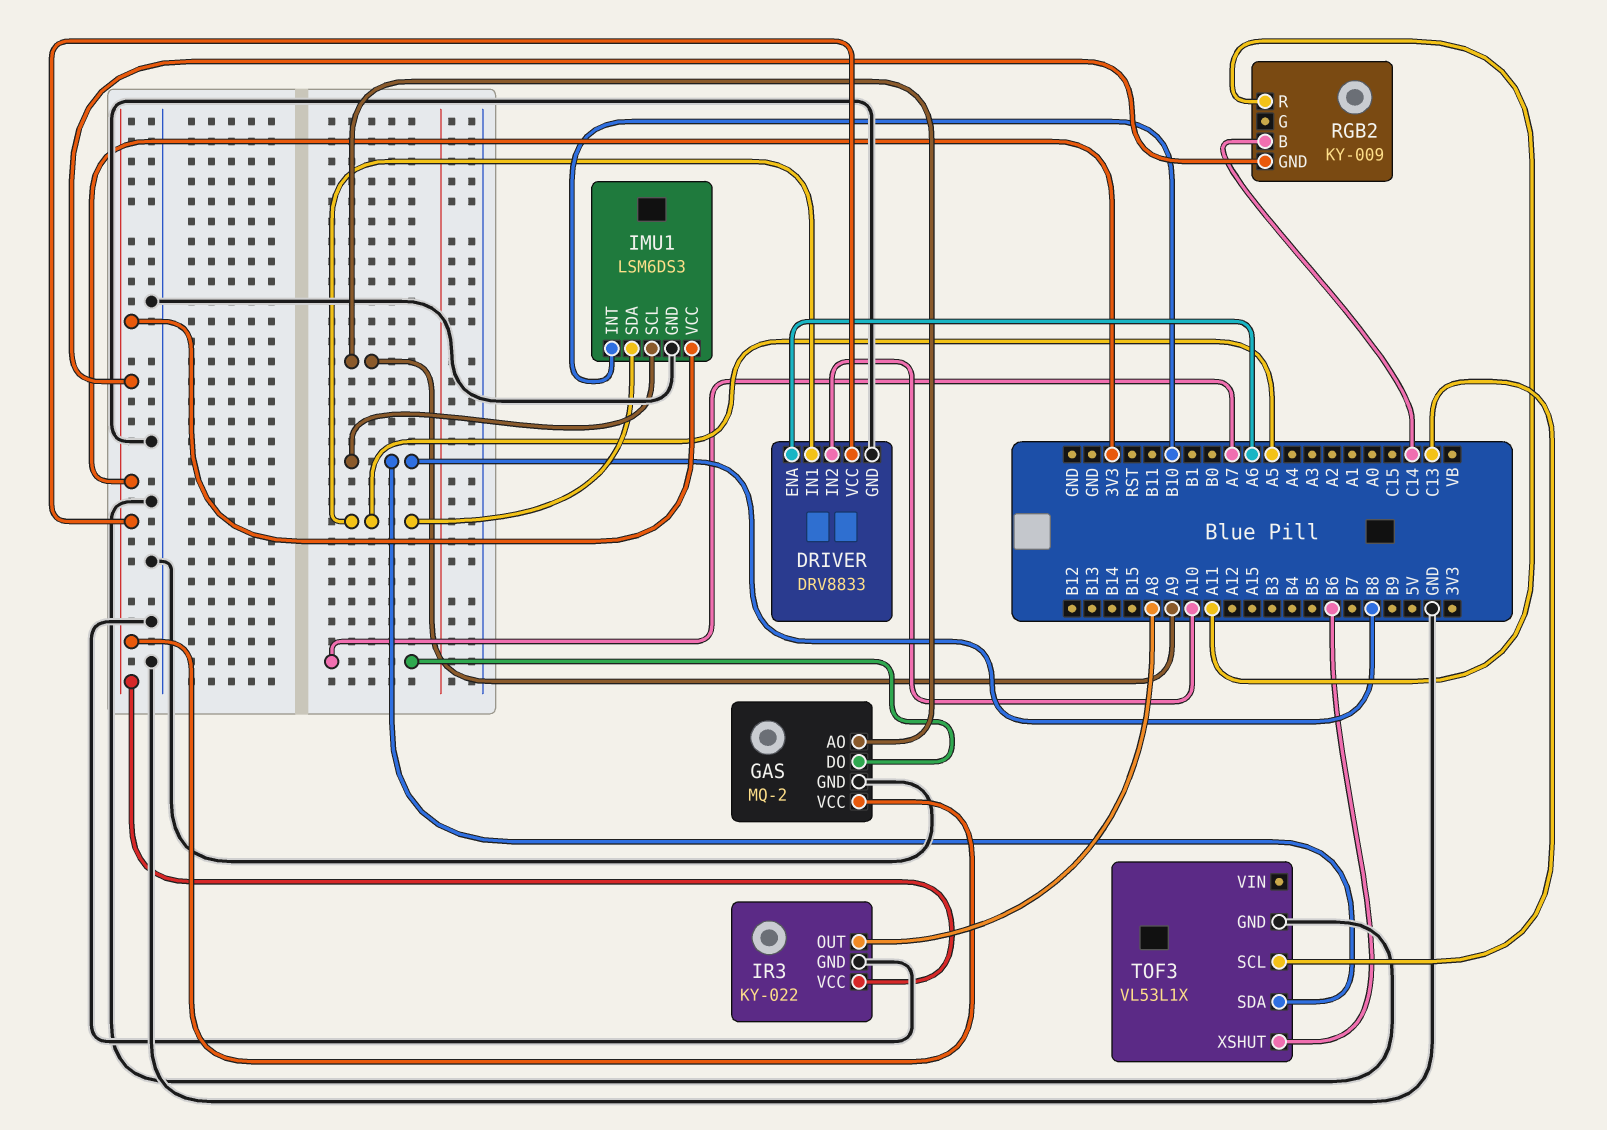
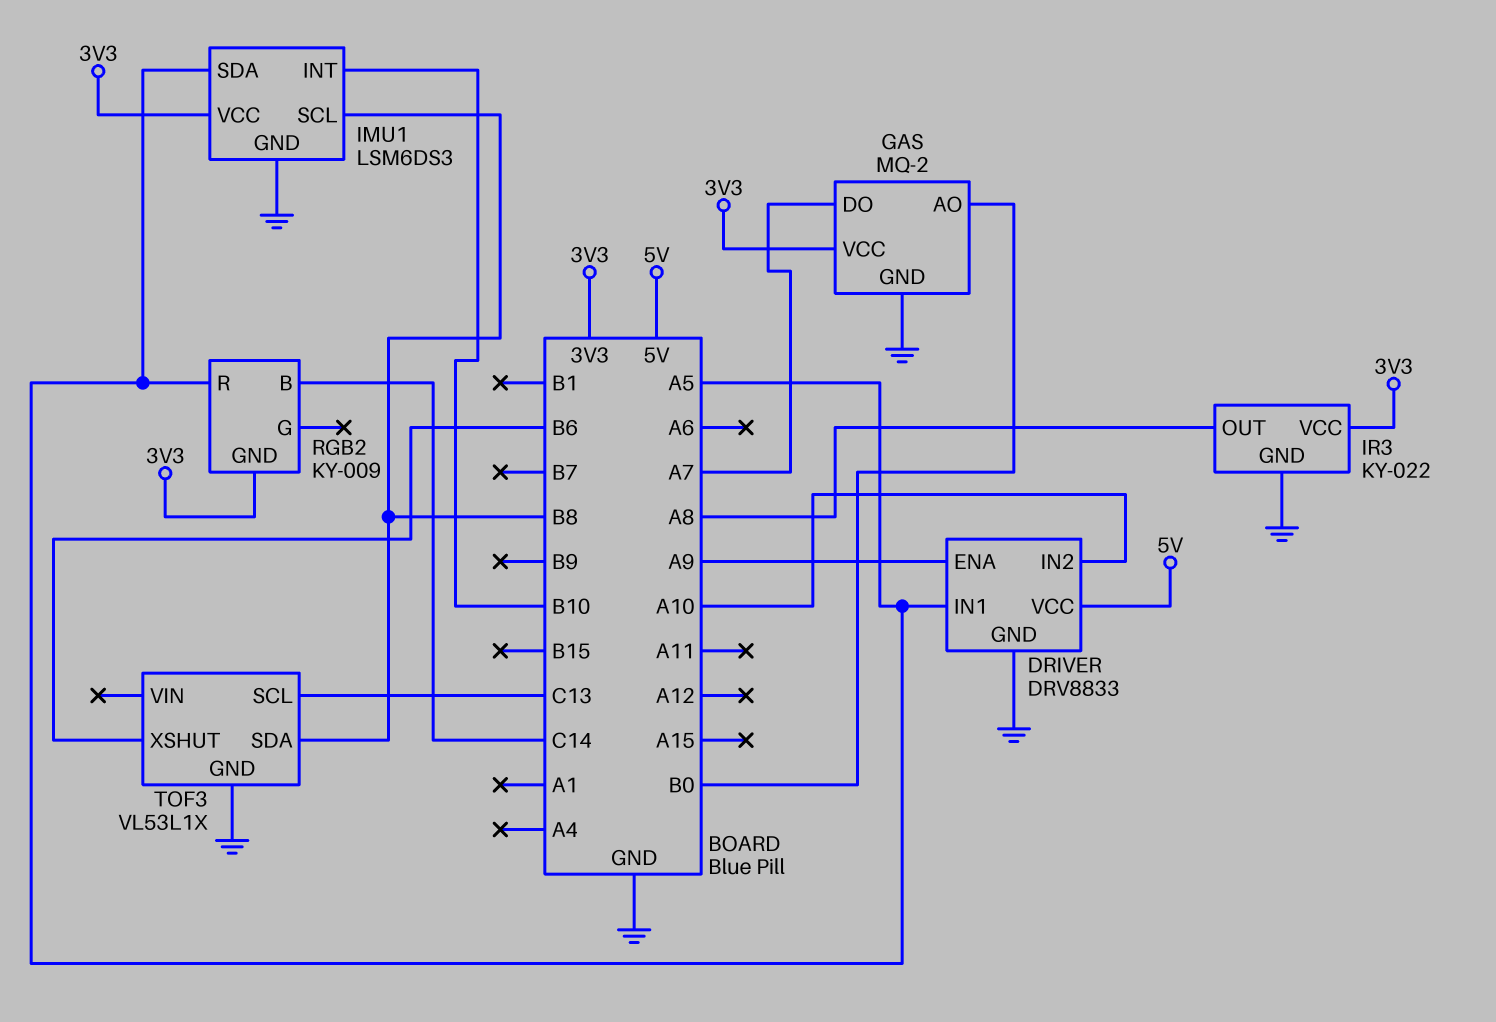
DRIVER pin ENA: A6 -> A9
DRIVER pin VCC: 3V3 -> 5V
GAS pin AO: A9 -> B0
RGB2 pin R: A11 -> A5

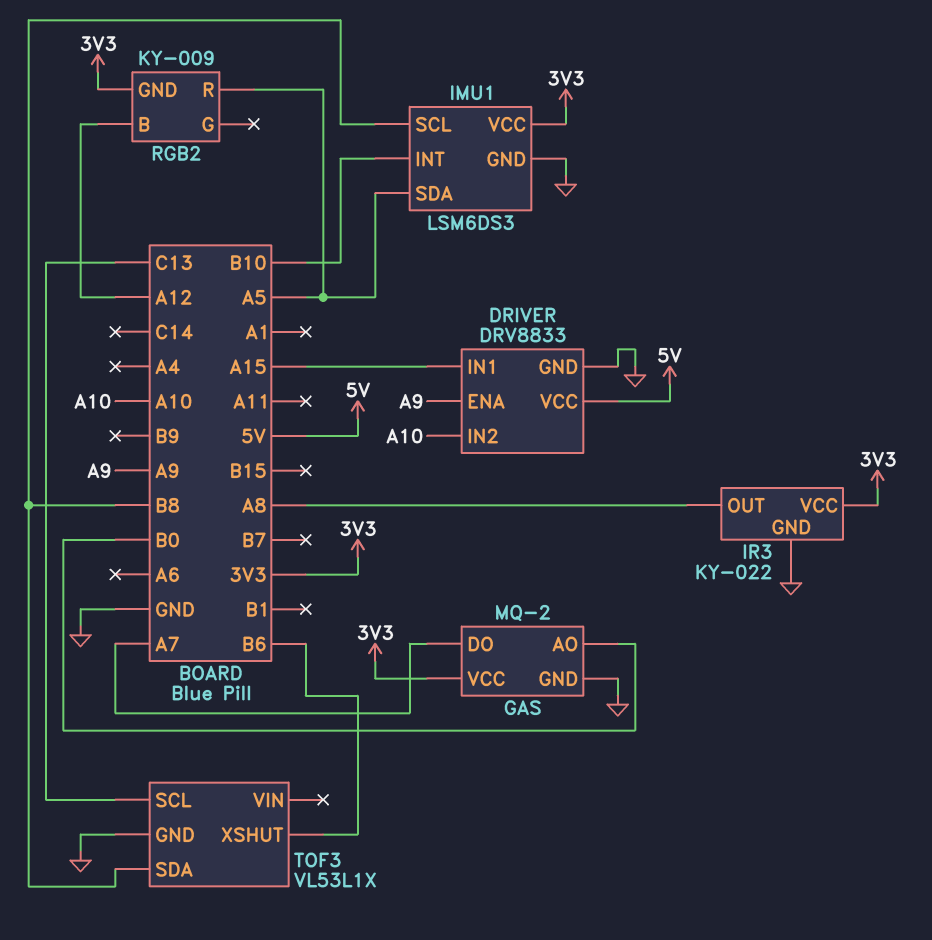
DRIVER pin IN1: A5 -> A15
RGB2 pin B: C14 -> A12

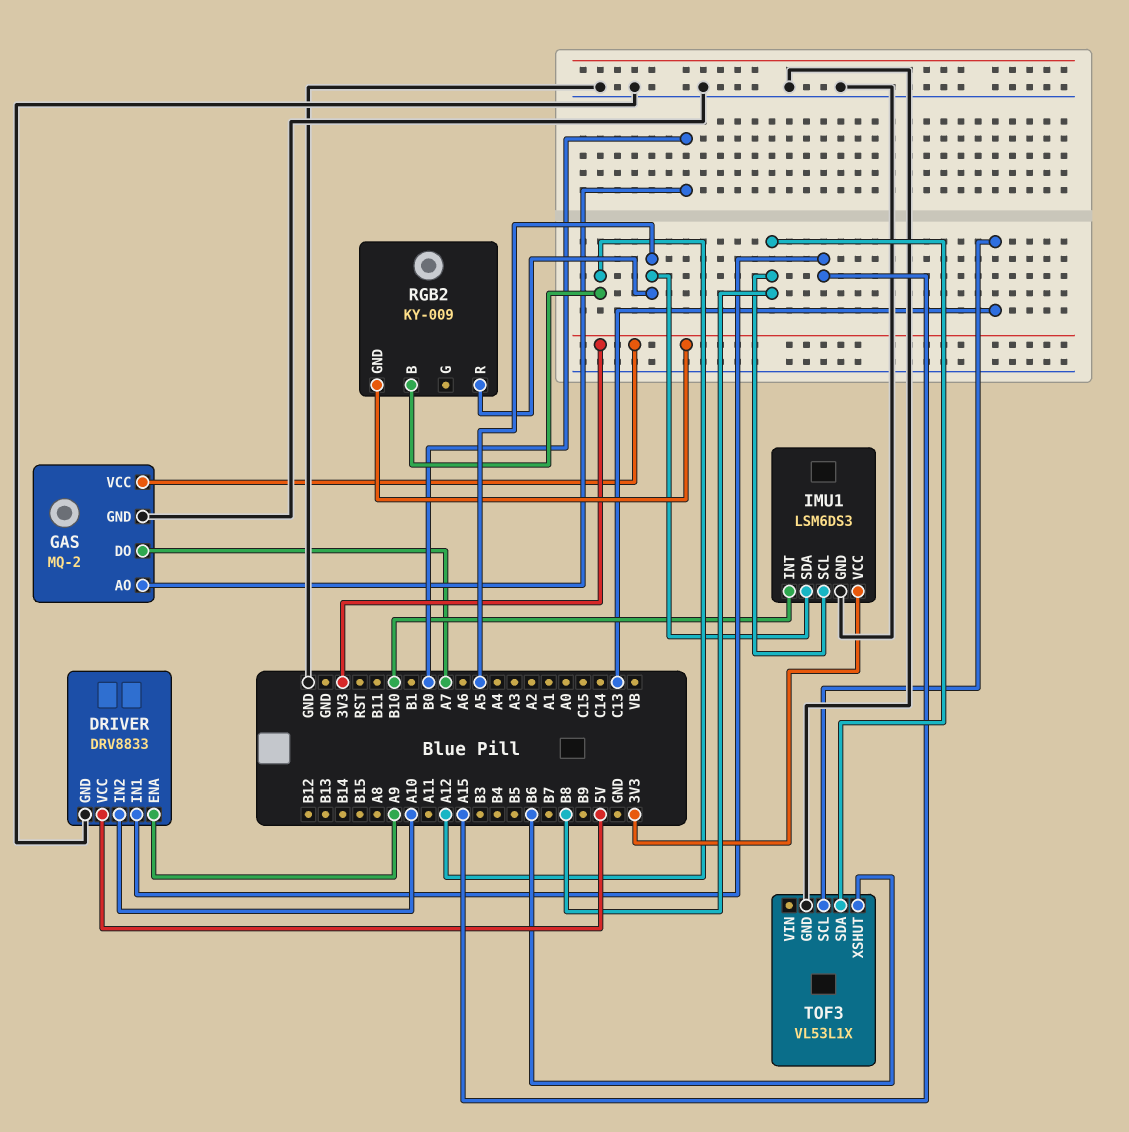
IR3: KY-022 -> none
IR3 pin GND: GND -> none
IR3 pin OUT: A8 -> none
IR3 pin VCC: 3V3 -> none

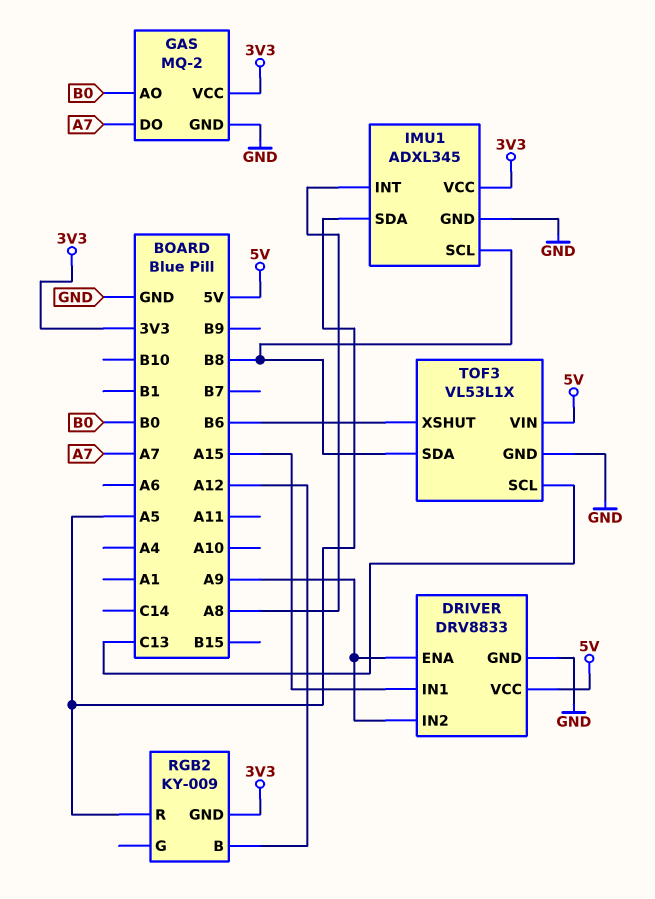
DRIVER pin IN2: A10 -> A9
IMU1: LSM6DS3 -> ADXL345
IMU1 pin INT: B10 -> A8
TOF3 pin VIN: none -> 5V

